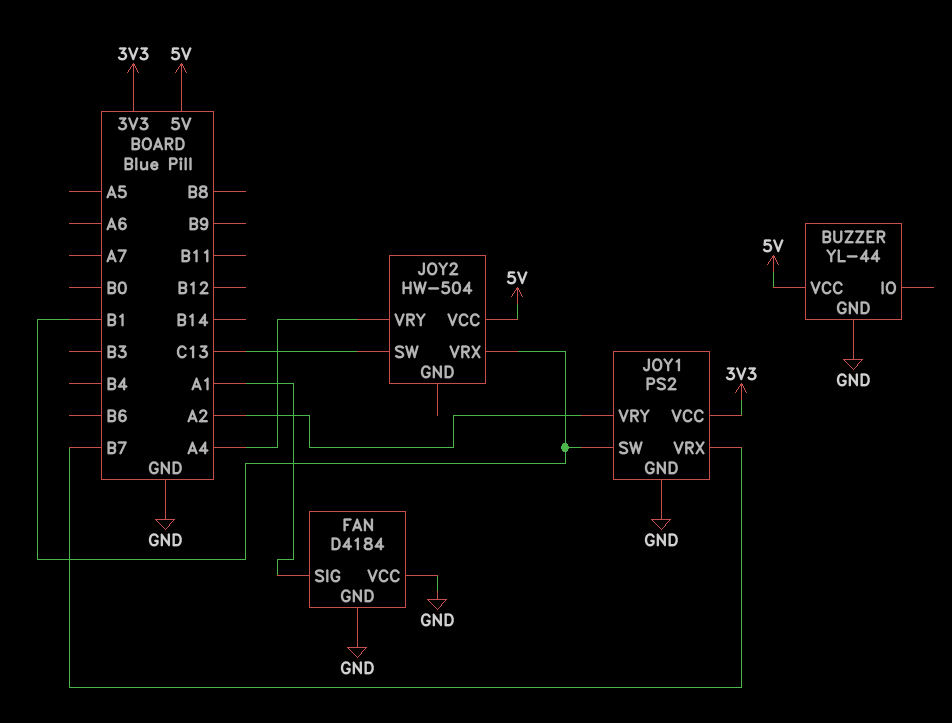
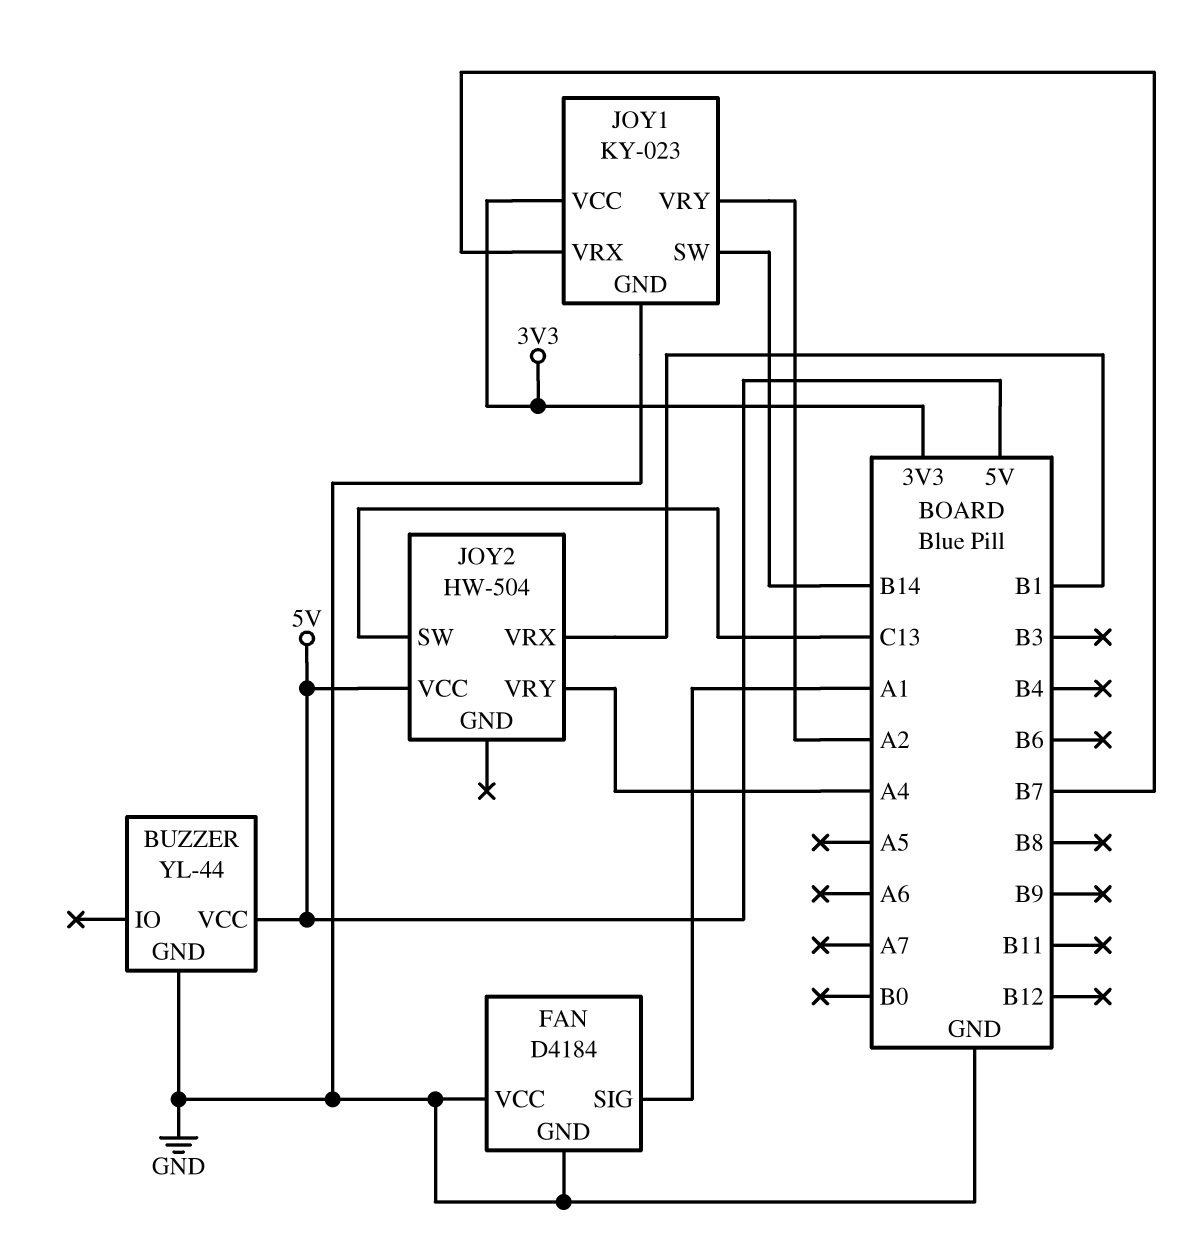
JOY1: PS2 -> KY-023
JOY1 pin SW: B1 -> B14

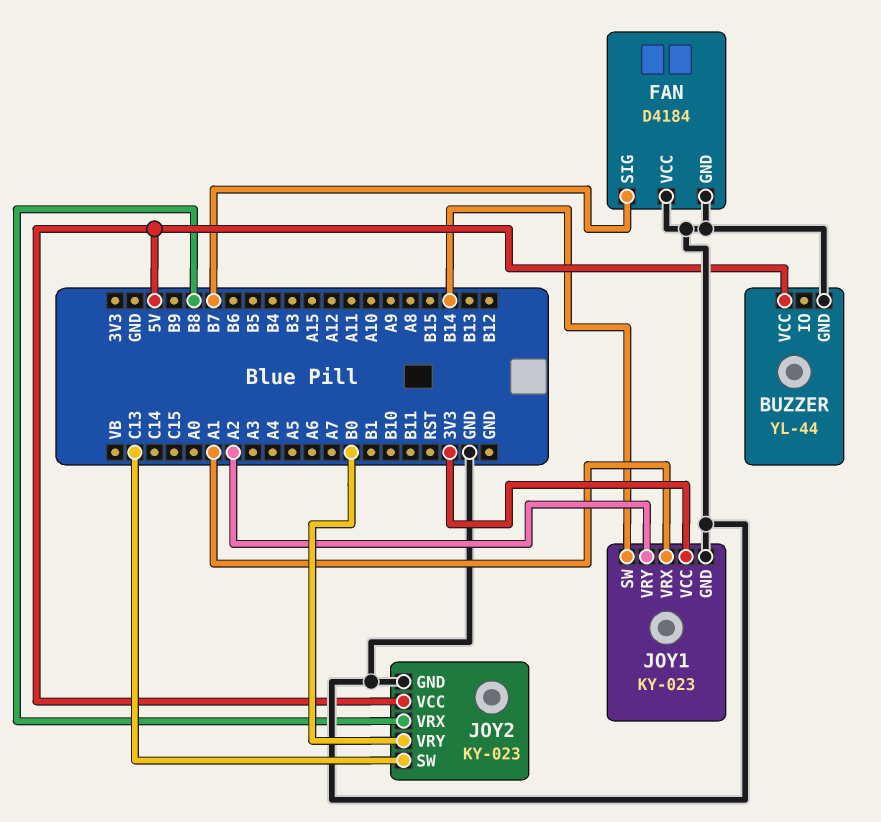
FAN pin SIG: A1 -> B7
JOY1 pin VRX: B7 -> A1
JOY2: HW-504 -> KY-023
JOY2 pin GND: none -> GND
JOY2 pin VRX: B1 -> B8
JOY2 pin VRY: A4 -> B0

